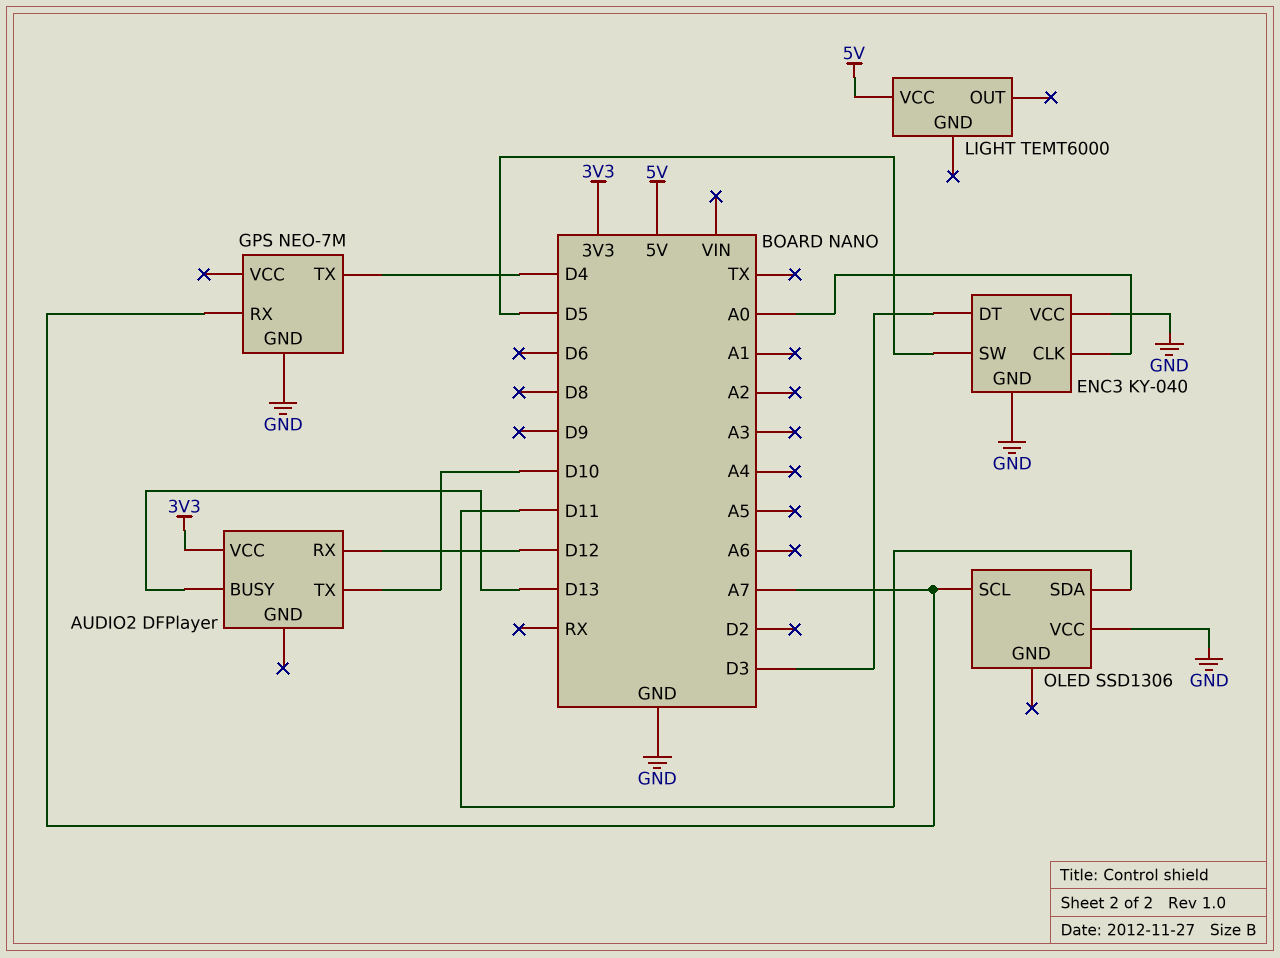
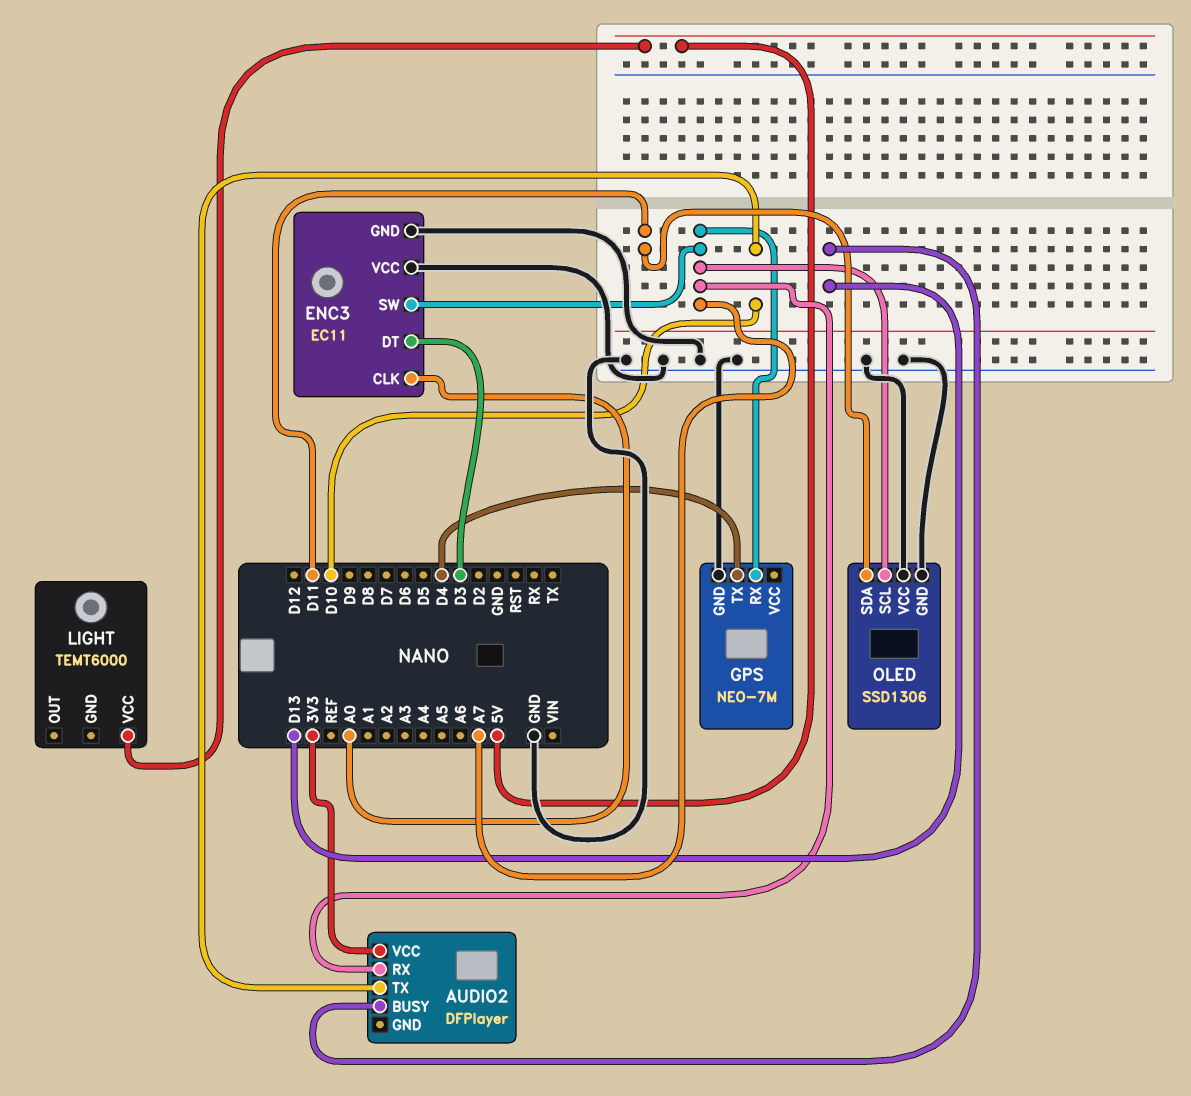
AUDIO2 pin RX: D12 -> A7
ENC3: KY-040 -> EC11
ENC3 pin SW: D5 -> A7
OLED pin GND: none -> GND

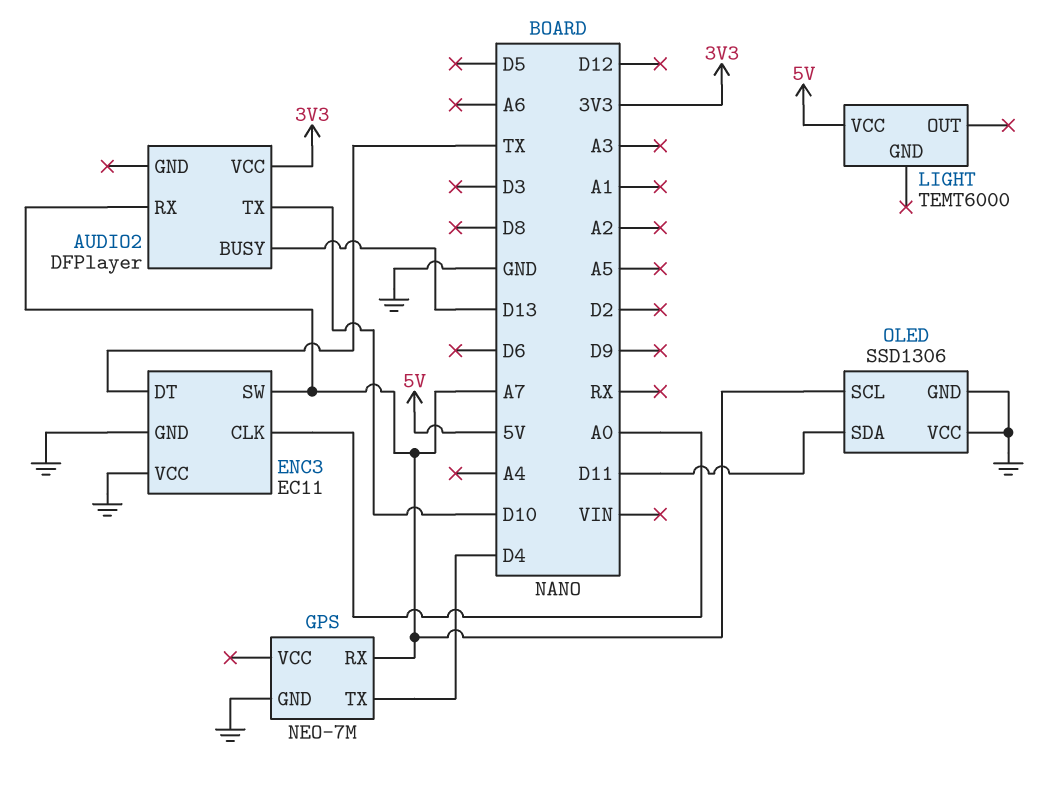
ENC3 pin DT: D3 -> TX

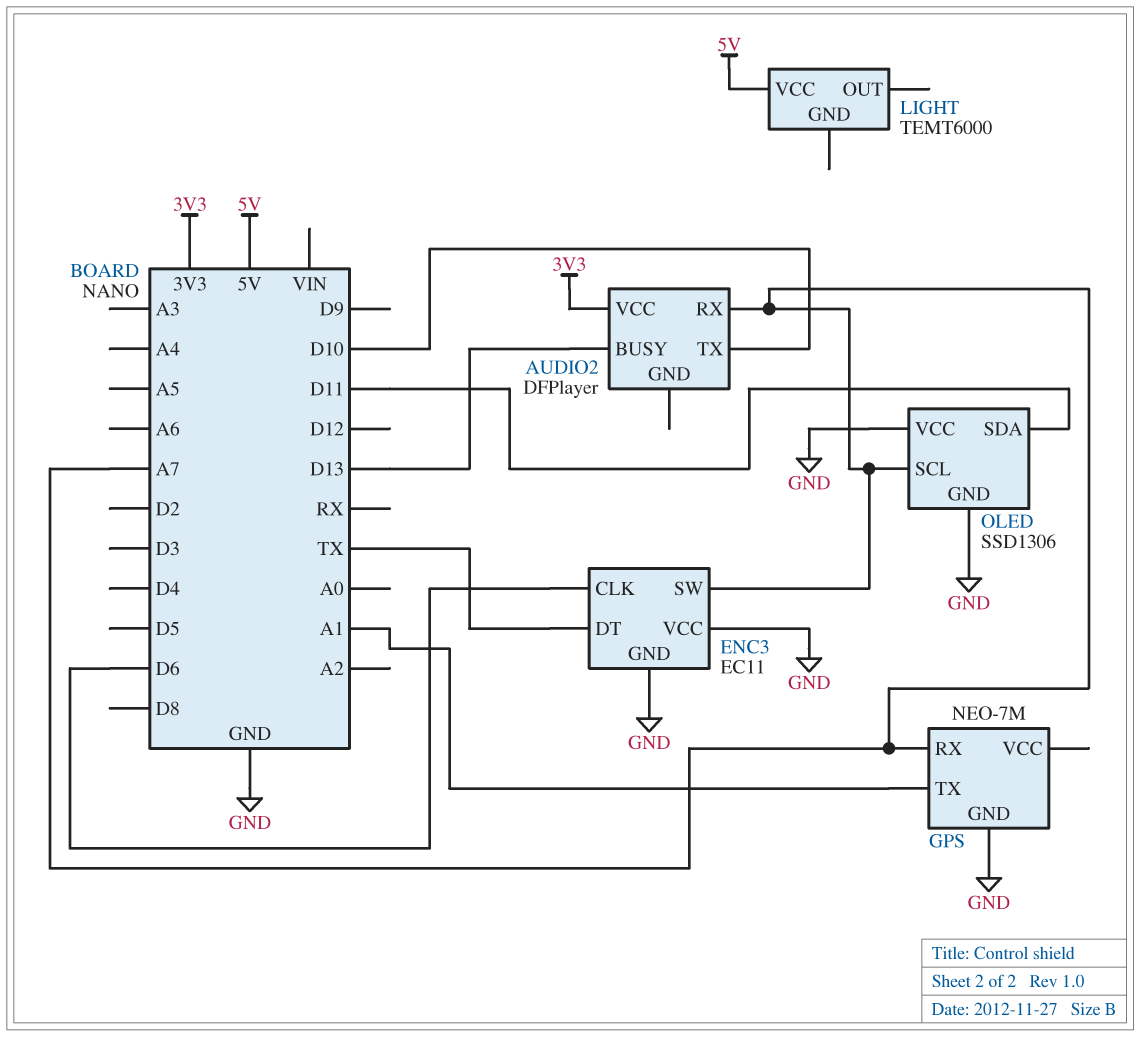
ENC3 pin CLK: A0 -> D6
GPS pin TX: D4 -> A1

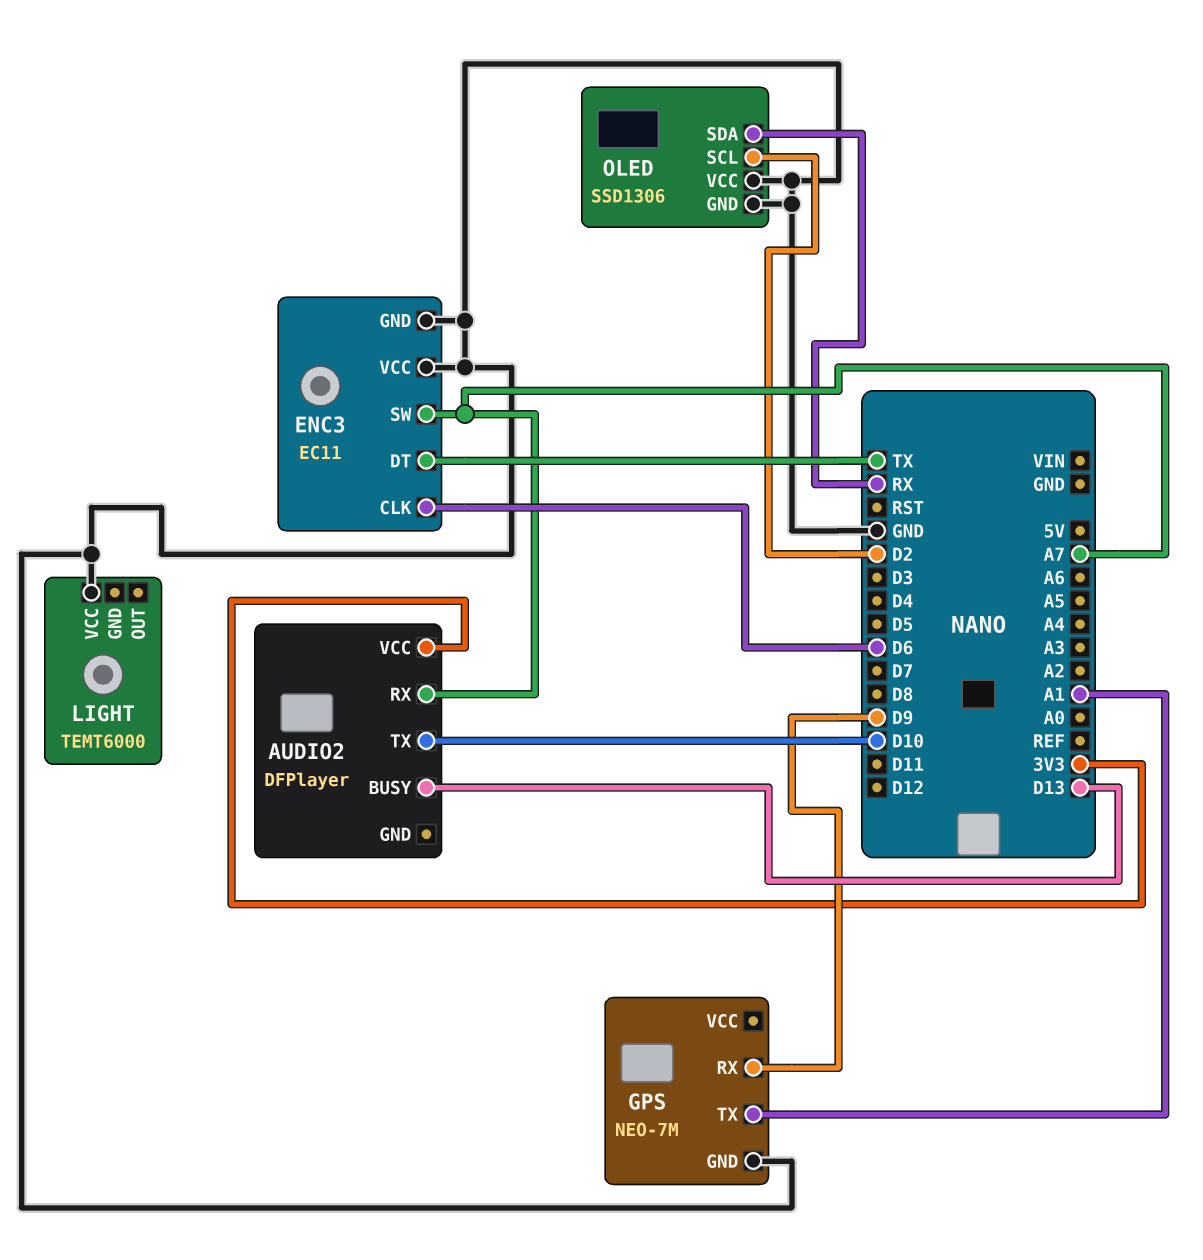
GPS pin RX: A7 -> D9
LIGHT pin VCC: 5V -> GND
OLED pin SCL: A7 -> D2
OLED pin SDA: D11 -> RX

